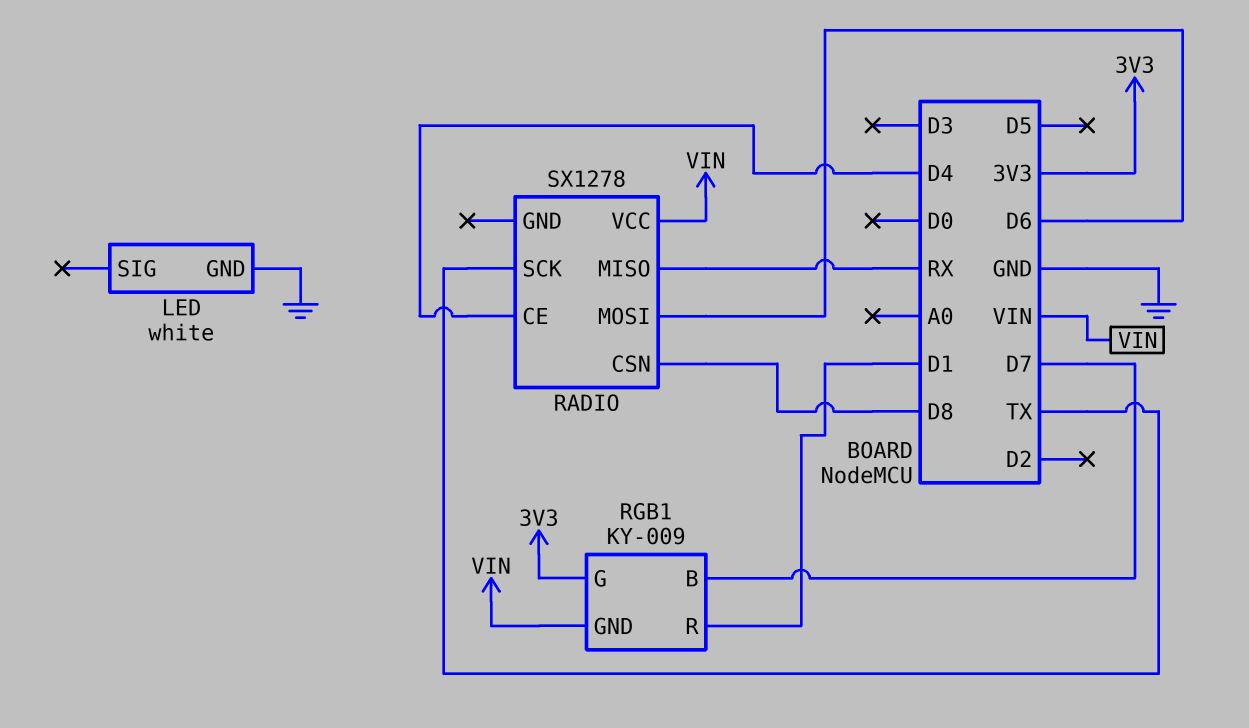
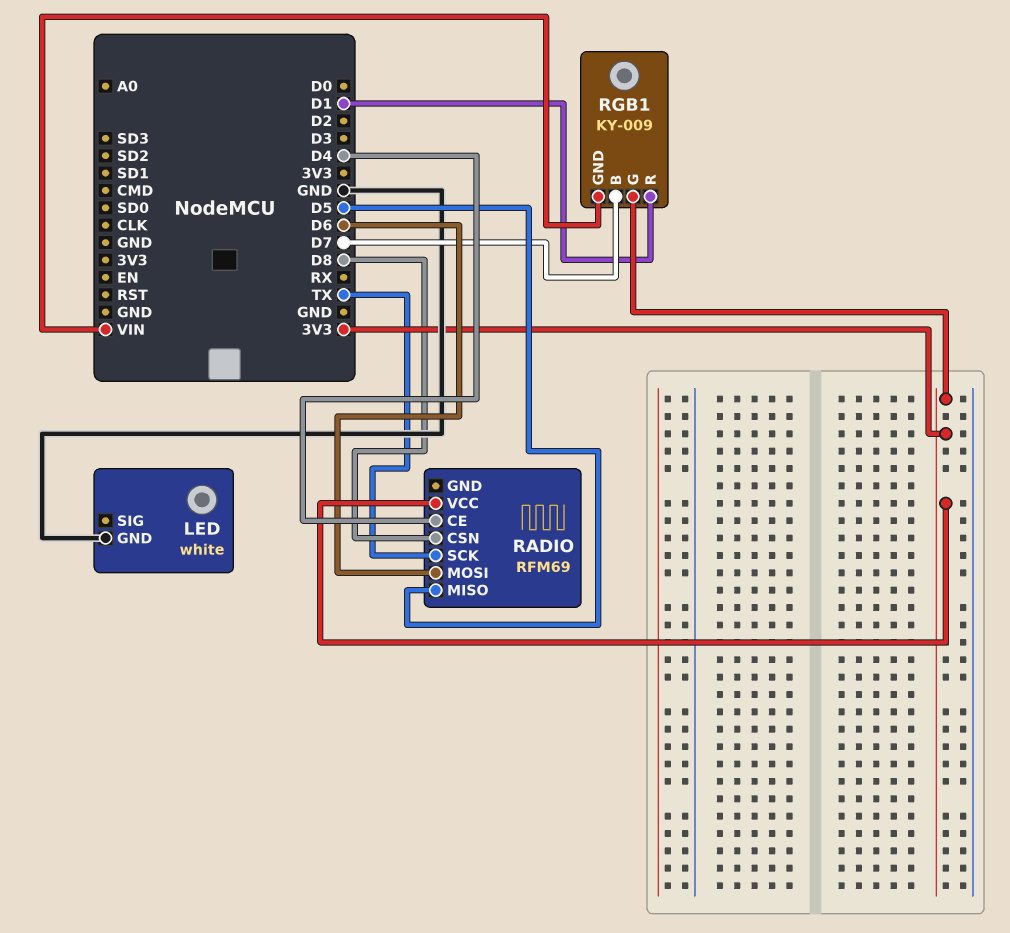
RADIO: SX1278 -> RFM69
RADIO pin MISO: RX -> D5
RADIO pin VCC: VIN -> 3V3

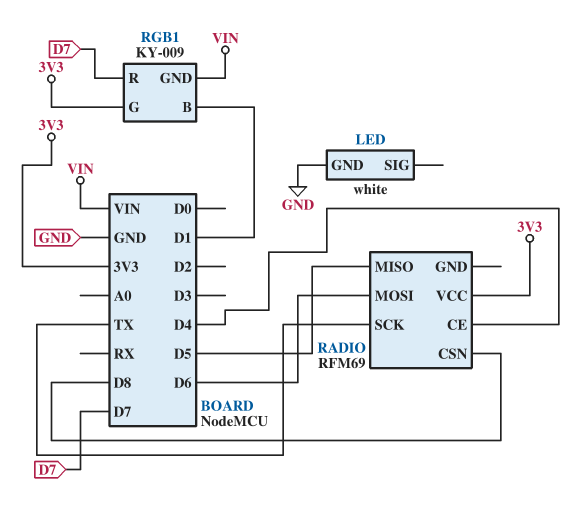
RGB1 pin B: D7 -> D1
RGB1 pin R: D1 -> D7

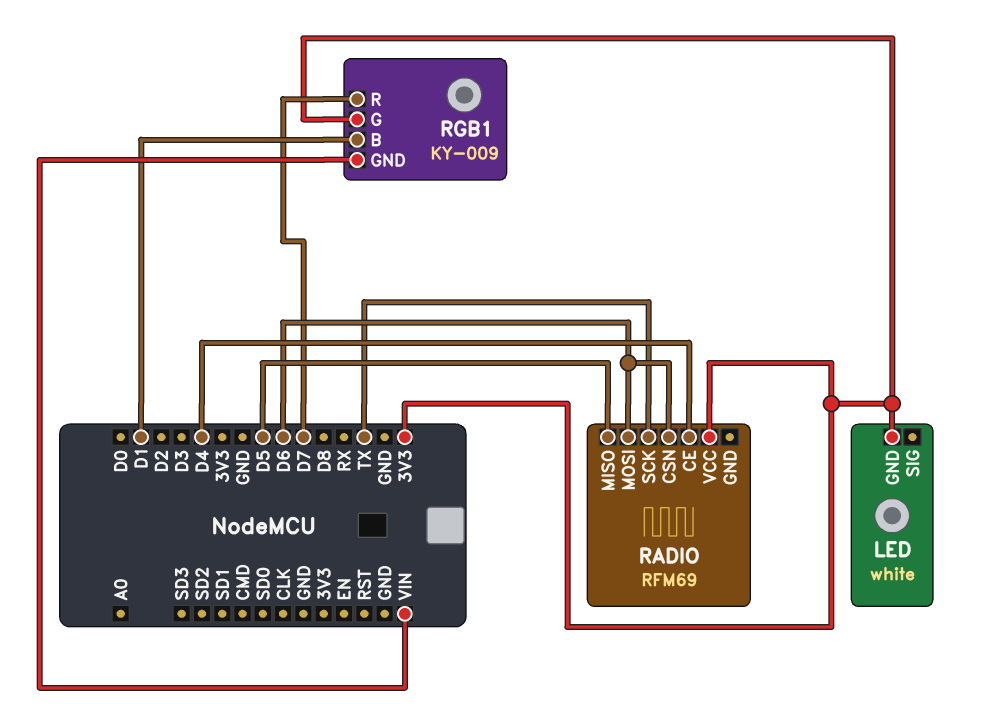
LED pin GND: GND -> 3V3
RADIO pin CSN: D8 -> D6

